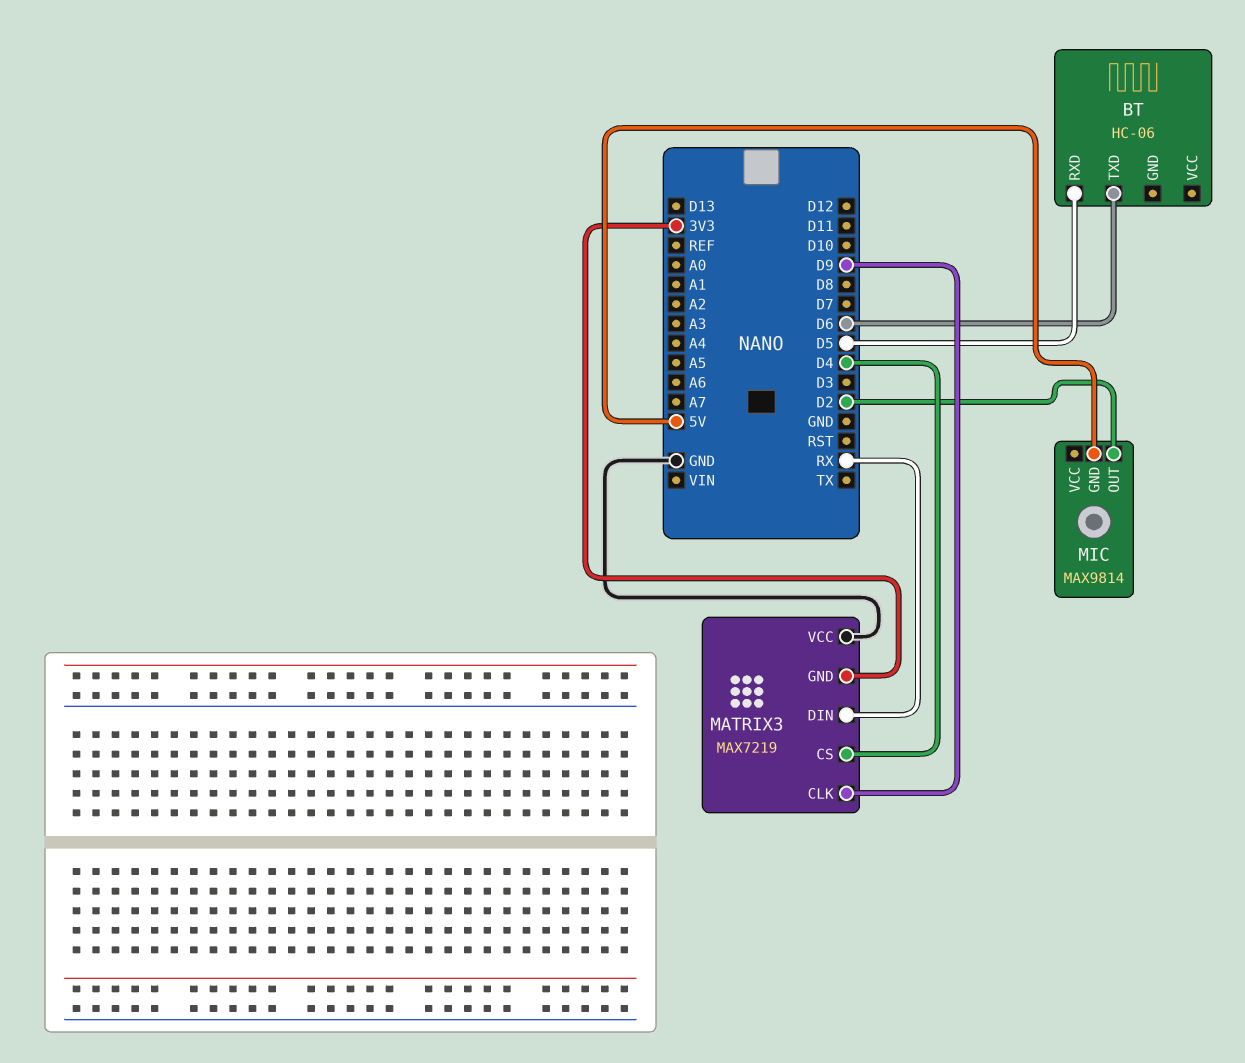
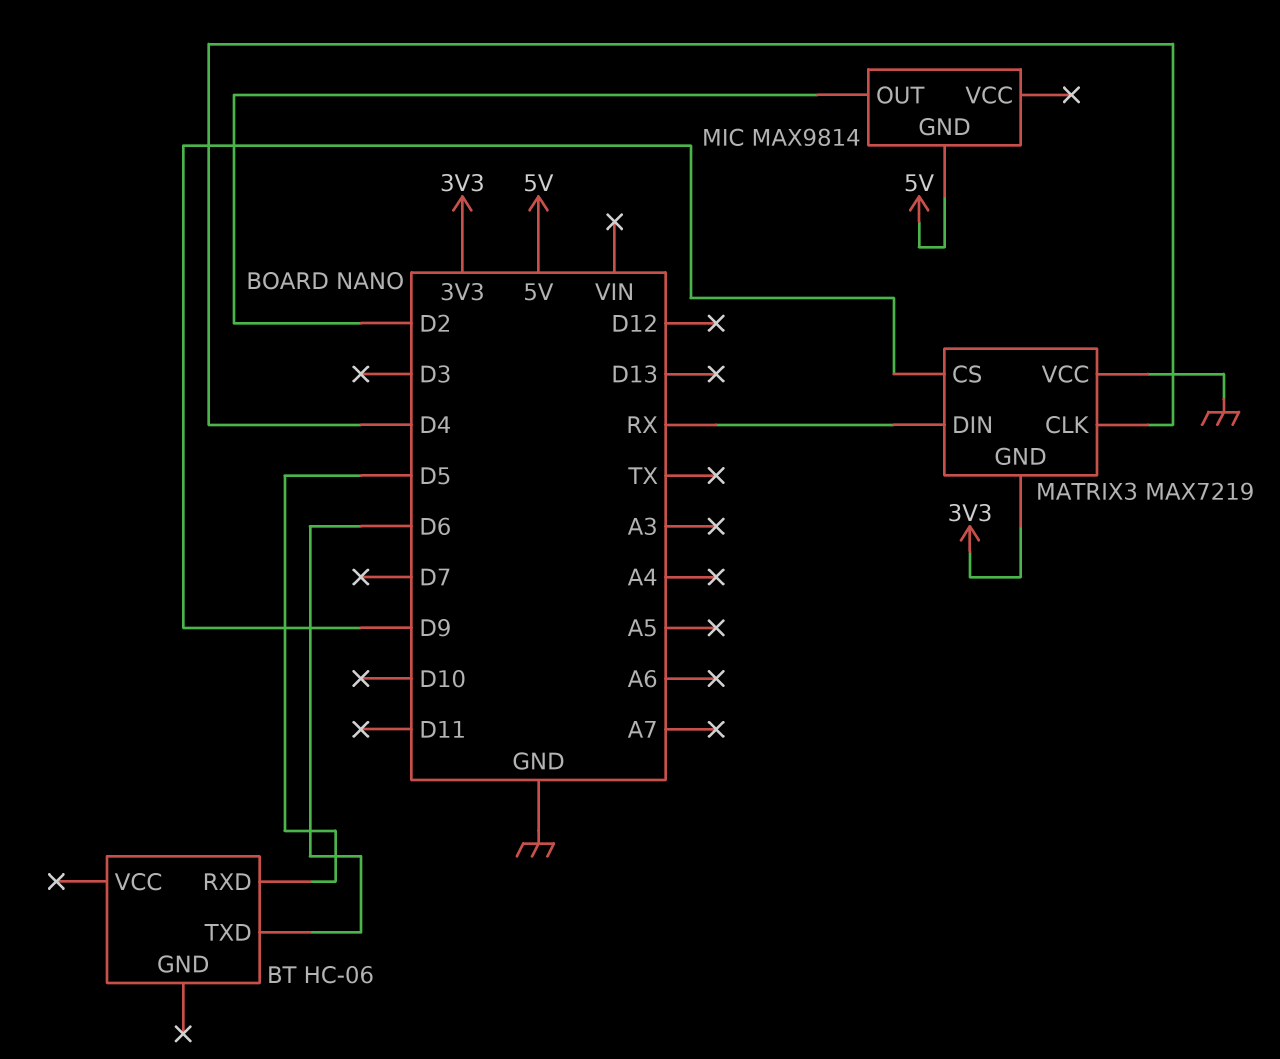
MATRIX3 pin CLK: D9 -> D4
MATRIX3 pin CS: D4 -> D9

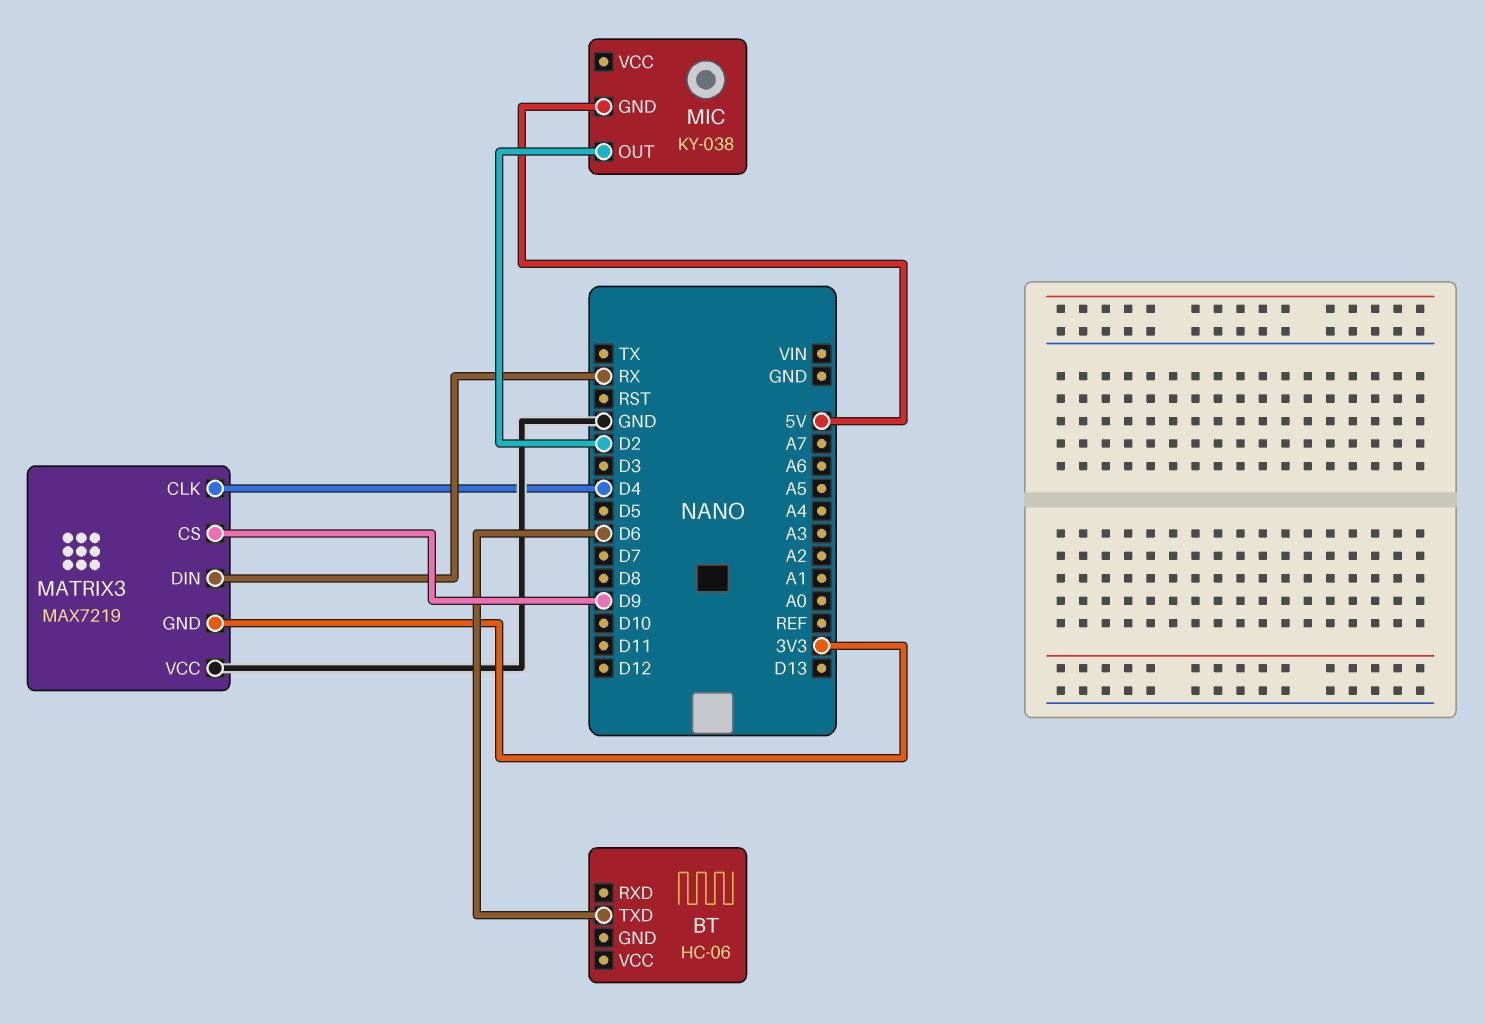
BT pin RXD: D5 -> none
MIC: MAX9814 -> KY-038

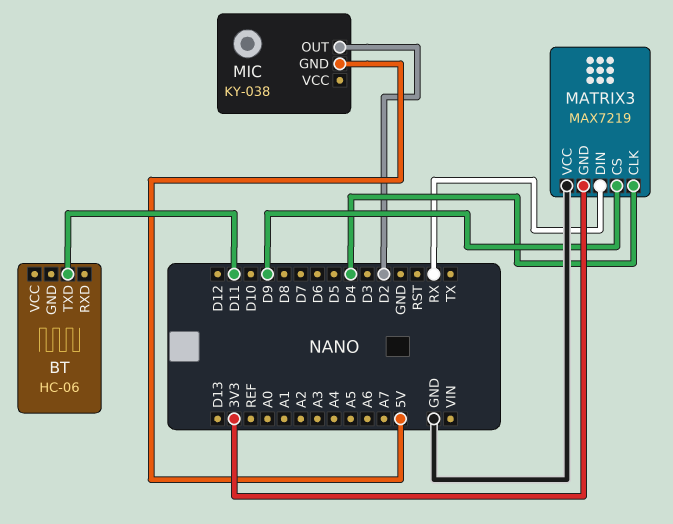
BT pin TXD: D6 -> D11

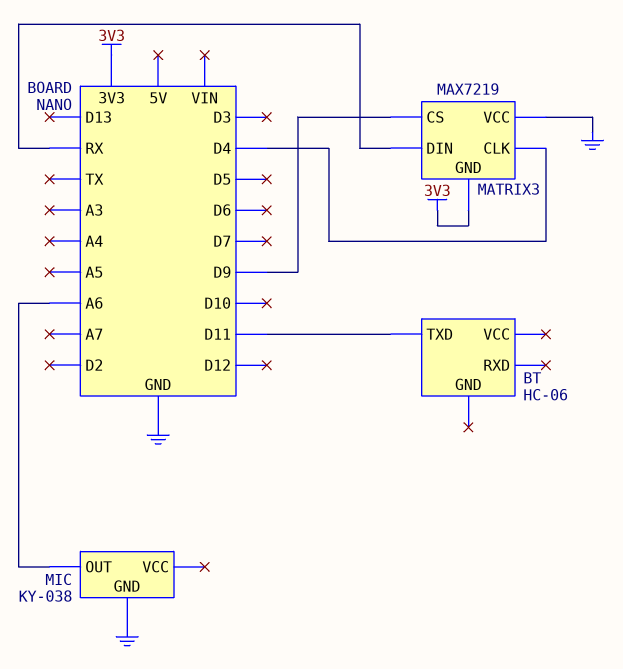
MIC pin GND: 5V -> GND
MIC pin OUT: D2 -> A6

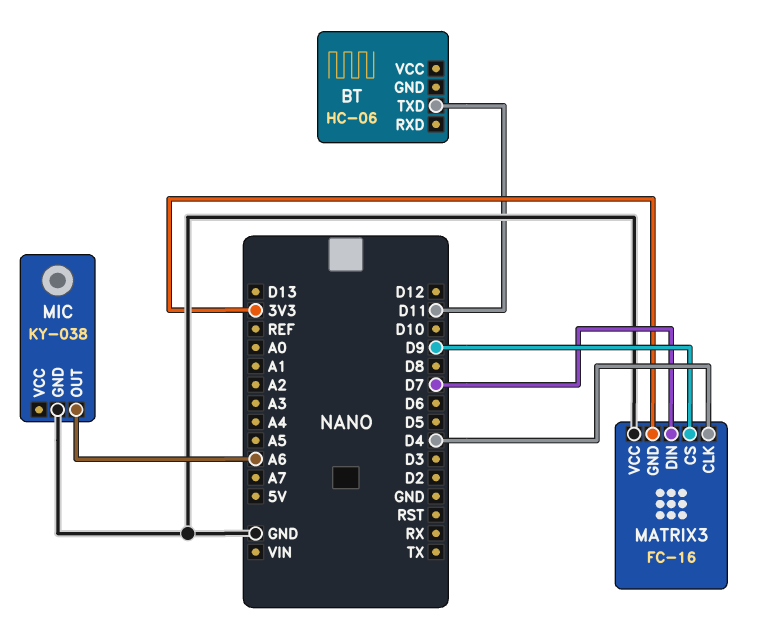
MATRIX3: MAX7219 -> FC-16
MATRIX3 pin DIN: RX -> D7

